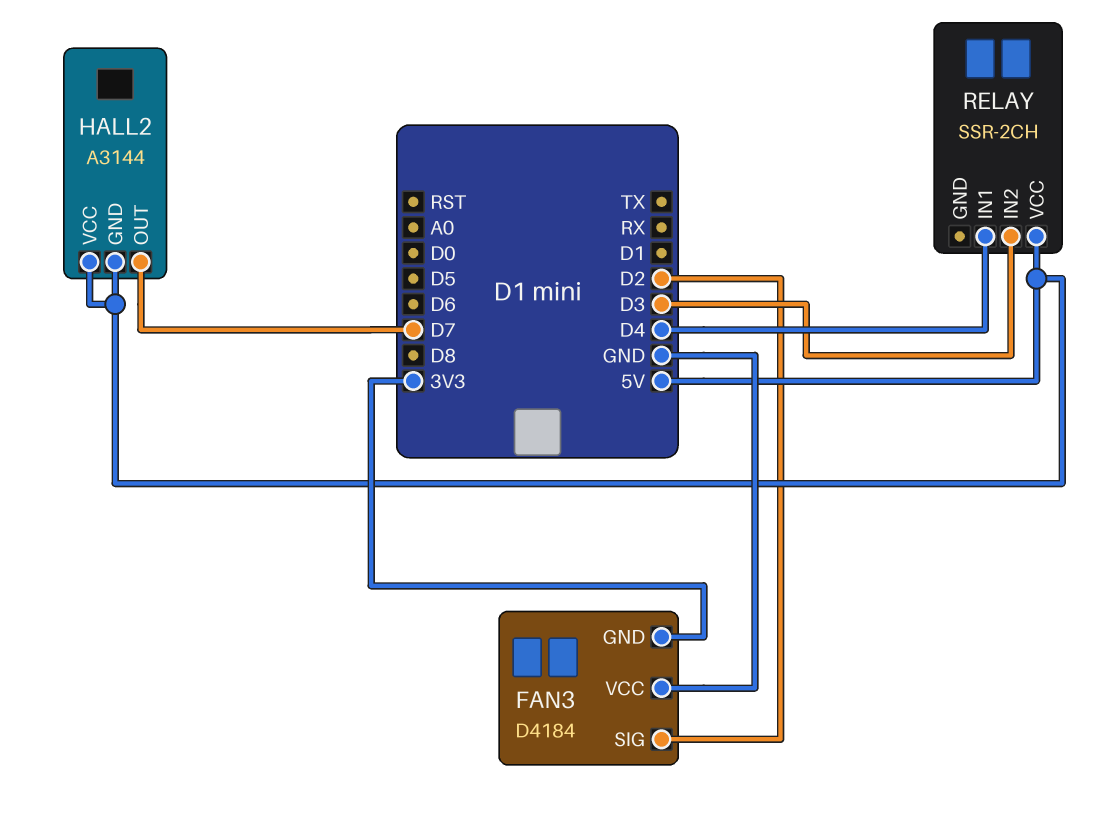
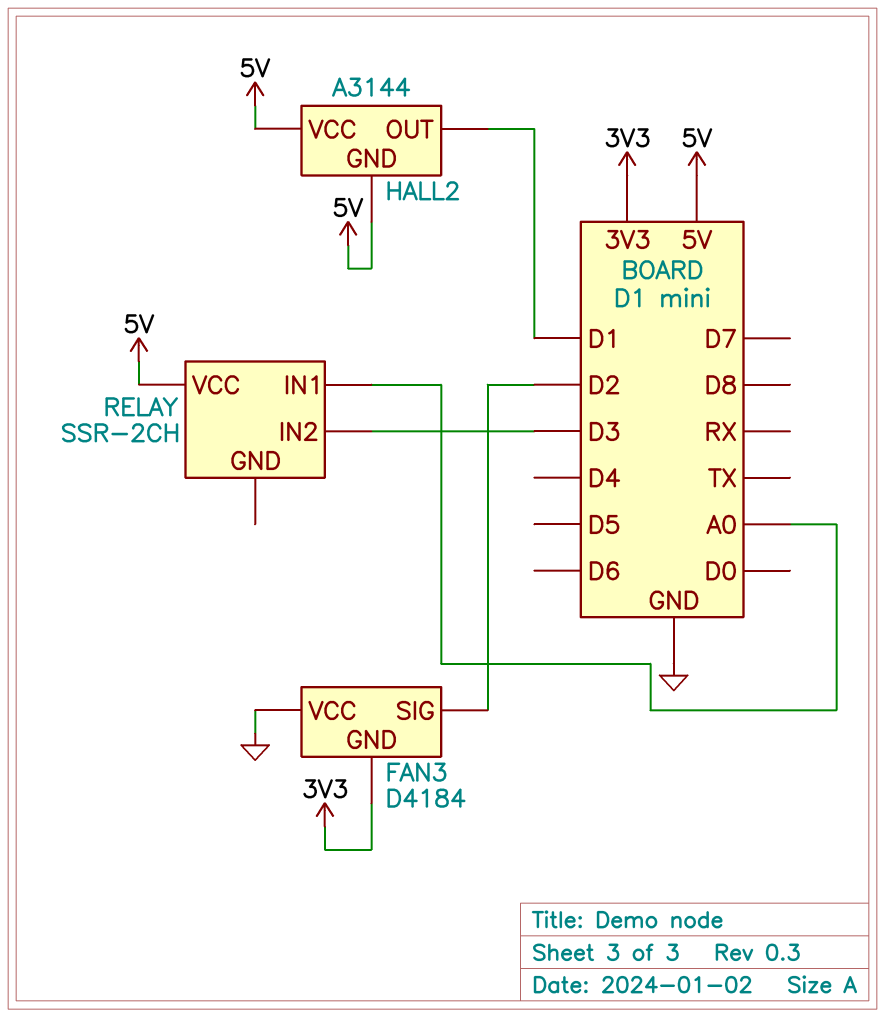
HALL2 pin OUT: D7 -> D1
RELAY pin IN1: D4 -> A0

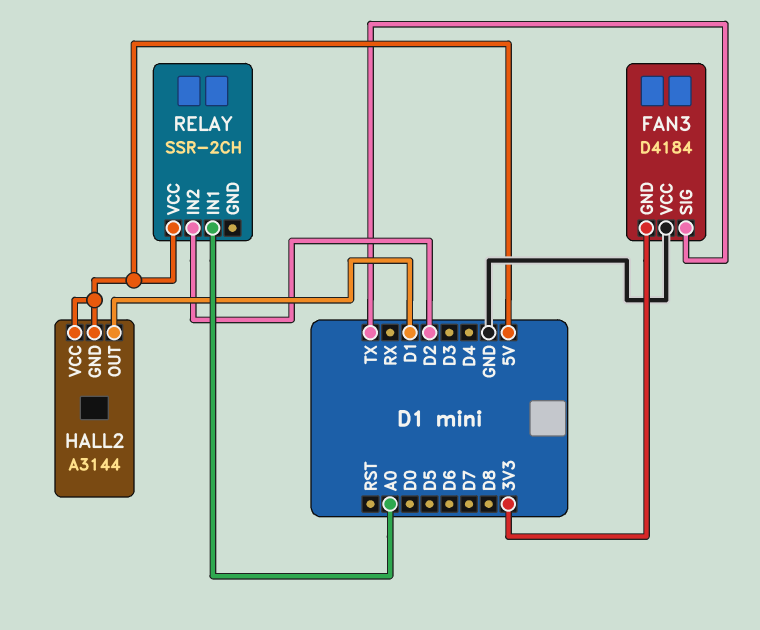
FAN3 pin SIG: D2 -> TX
RELAY pin IN2: D3 -> D2

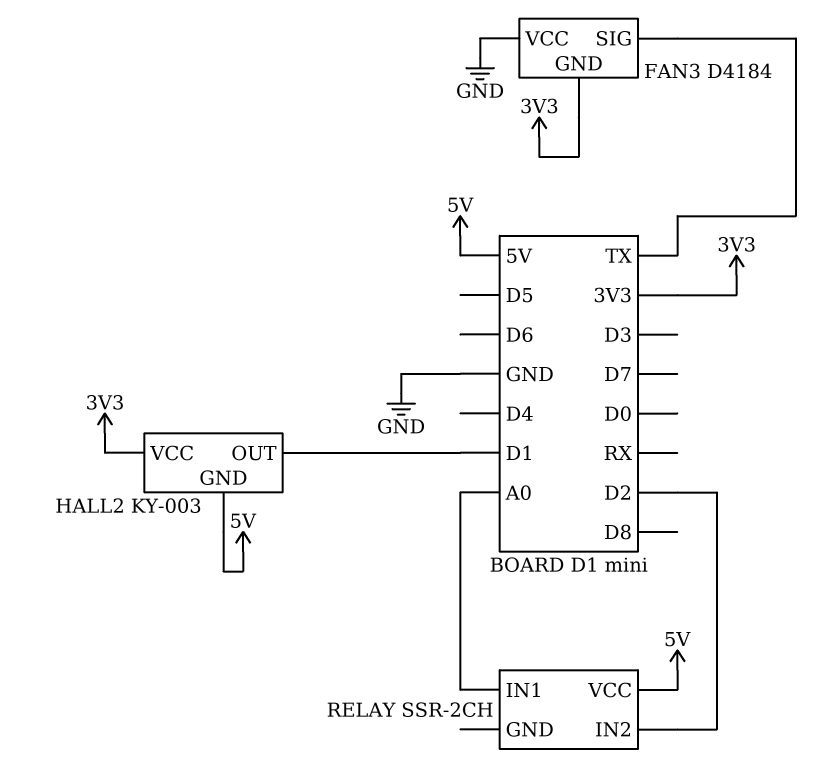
HALL2: A3144 -> KY-003
HALL2 pin VCC: 5V -> 3V3

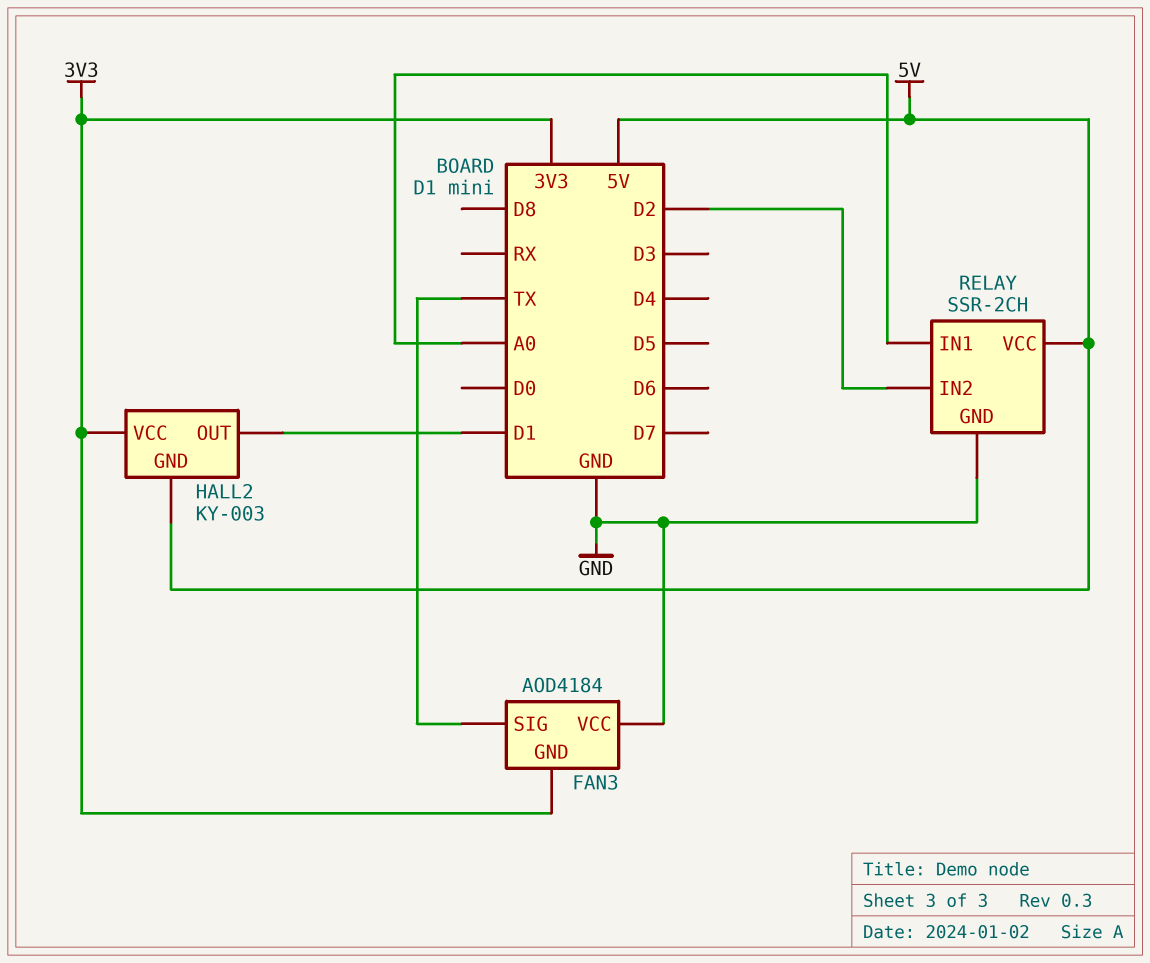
FAN3: D4184 -> AOD4184
RELAY pin GND: none -> GND

